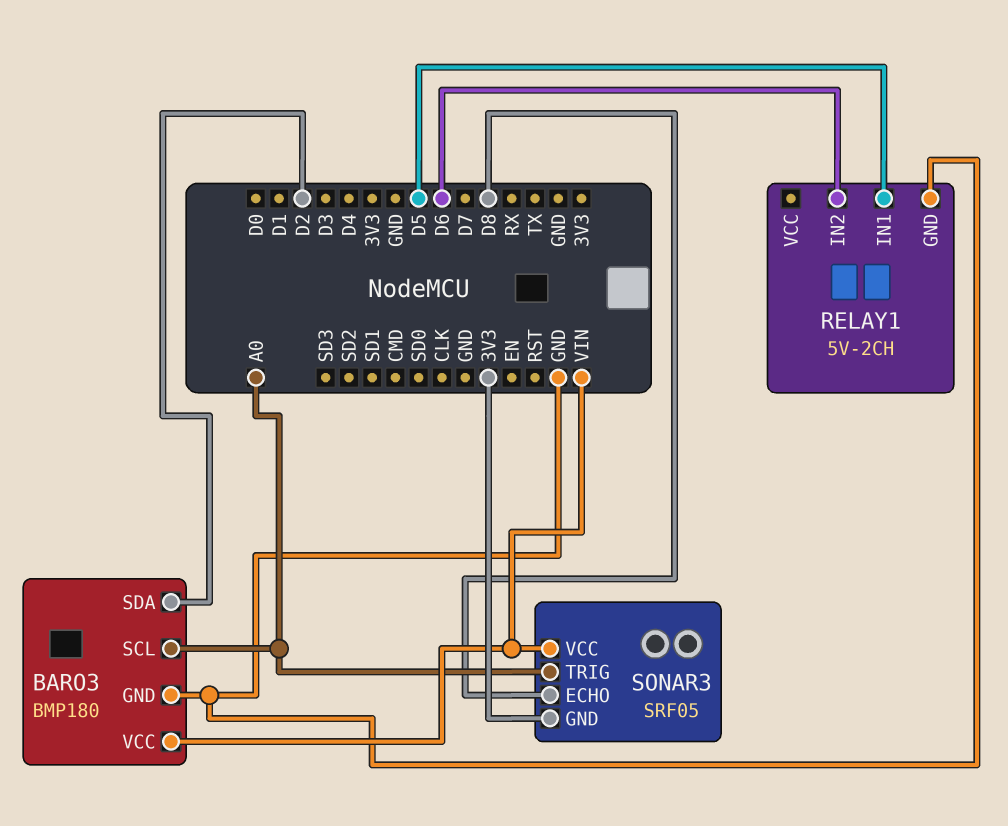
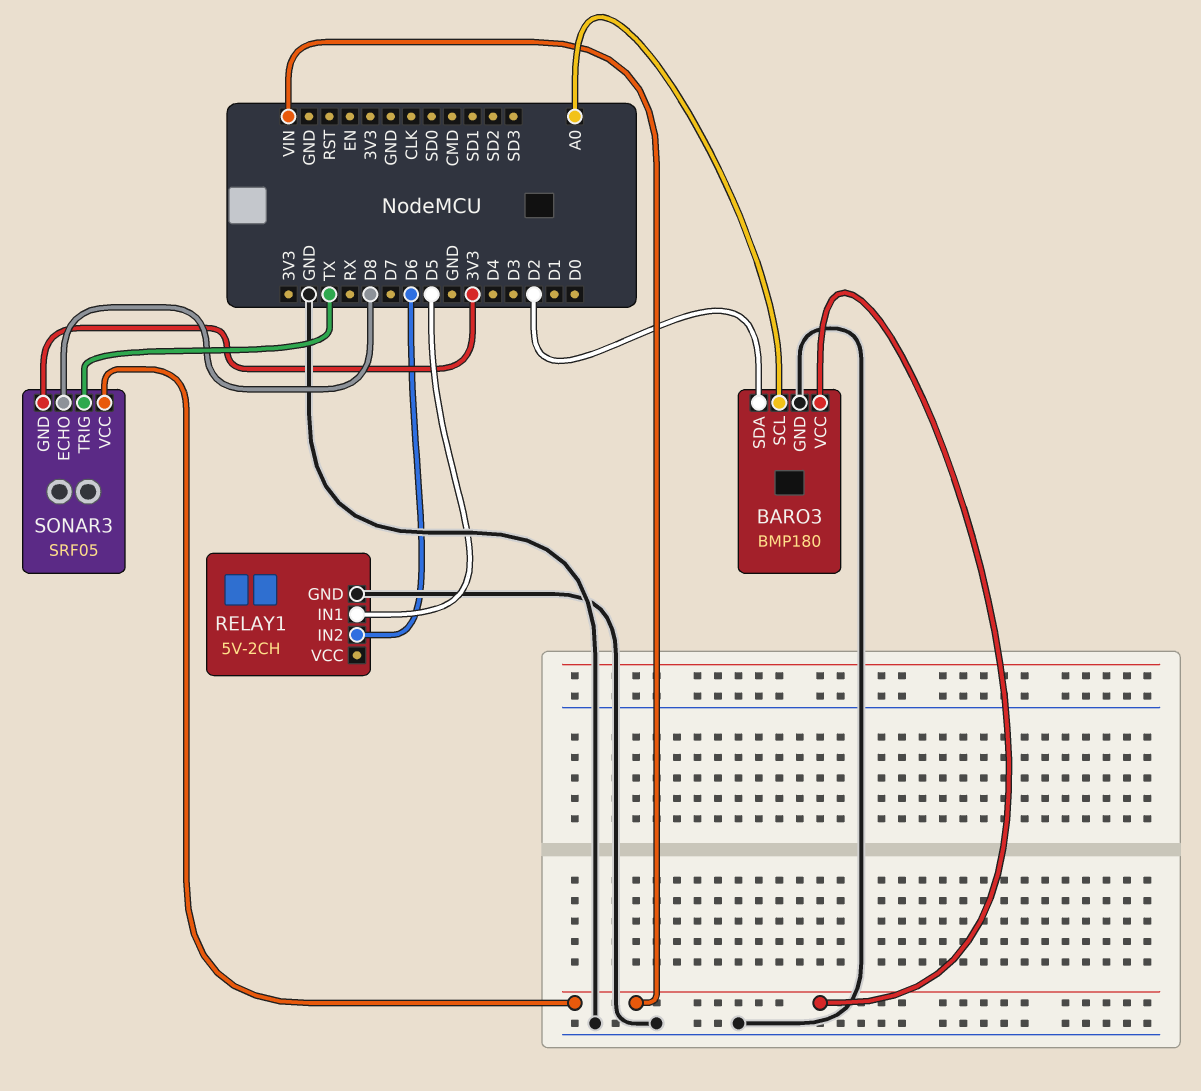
SONAR3 pin TRIG: A0 -> TX

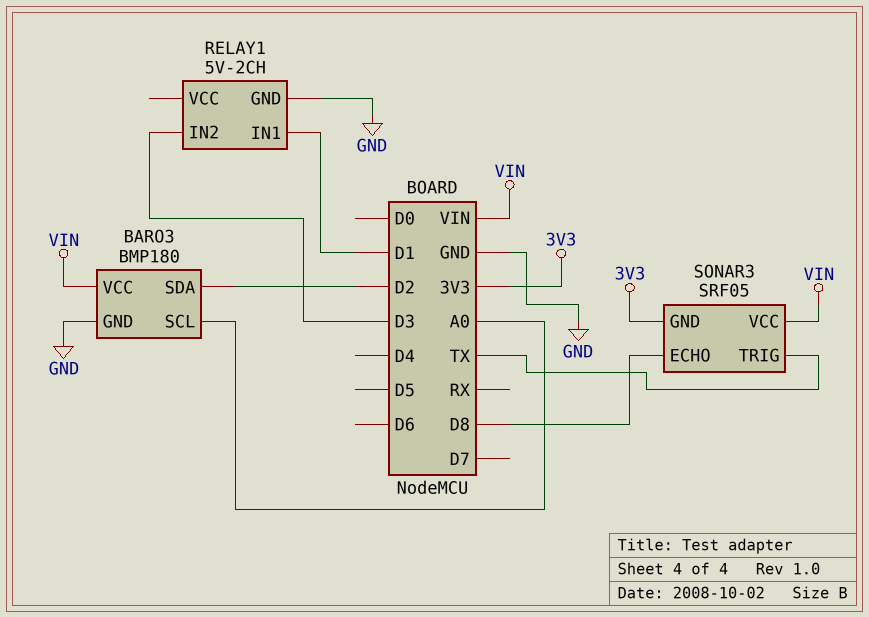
RELAY1 pin IN1: D5 -> D1
RELAY1 pin IN2: D6 -> D3

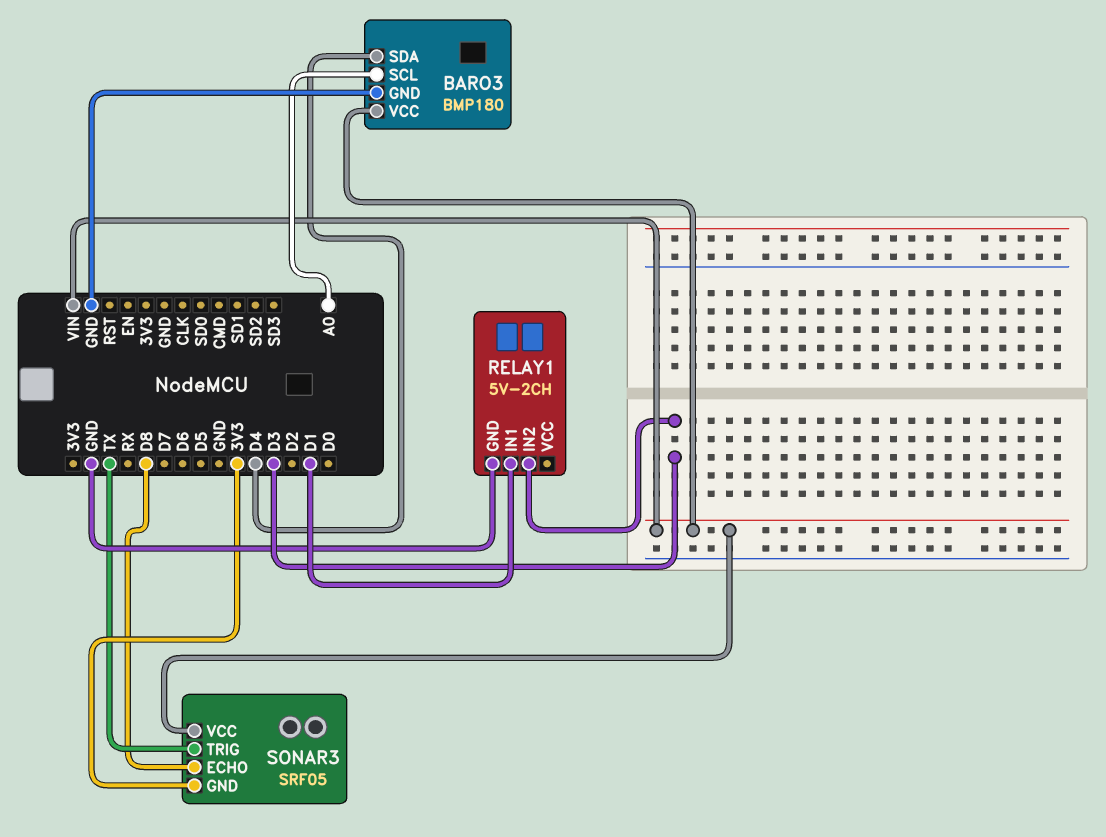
BARO3 pin SDA: D2 -> D4

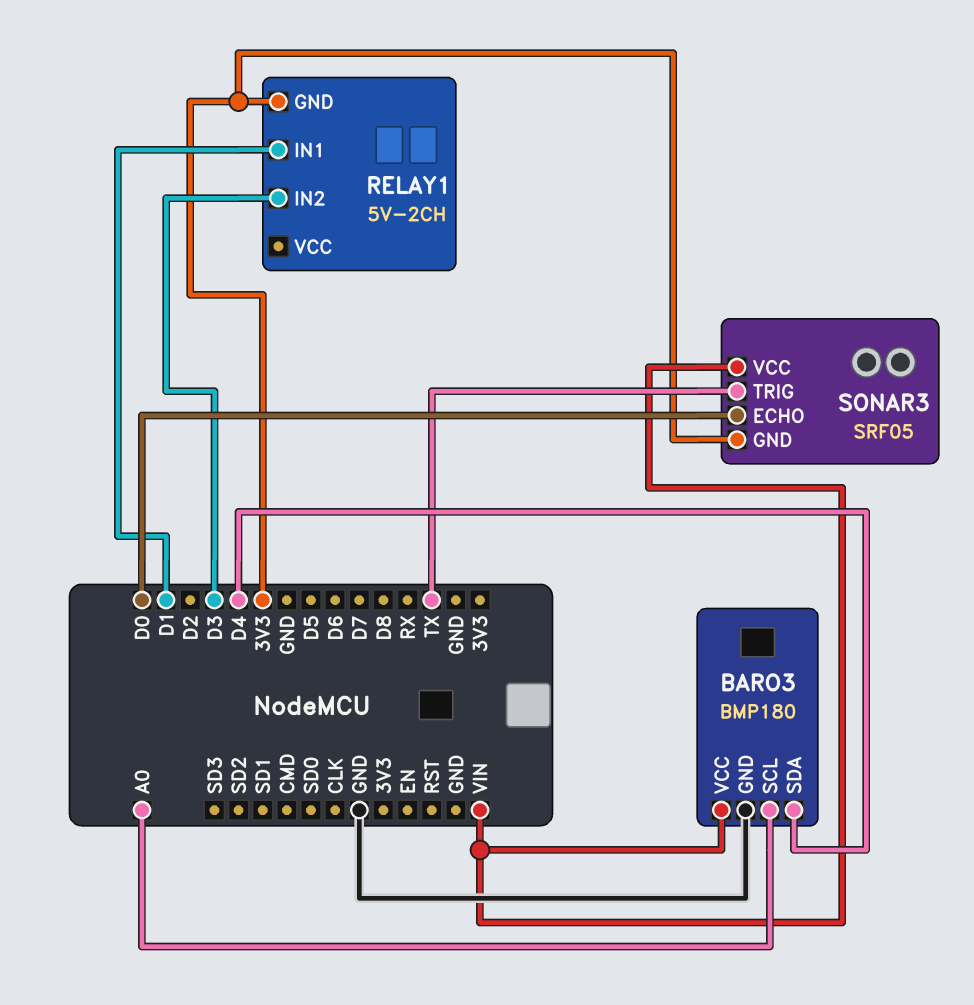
RELAY1 pin GND: GND -> 3V3
SONAR3 pin ECHO: D8 -> D0

